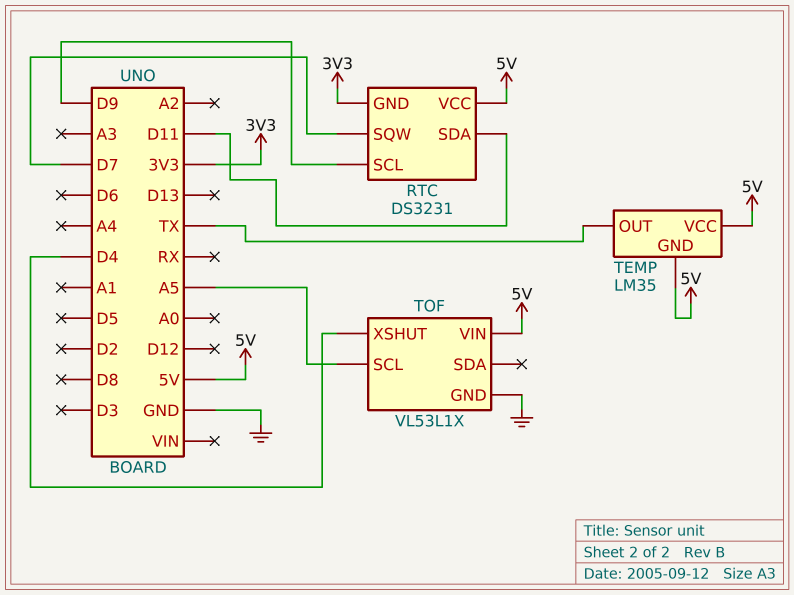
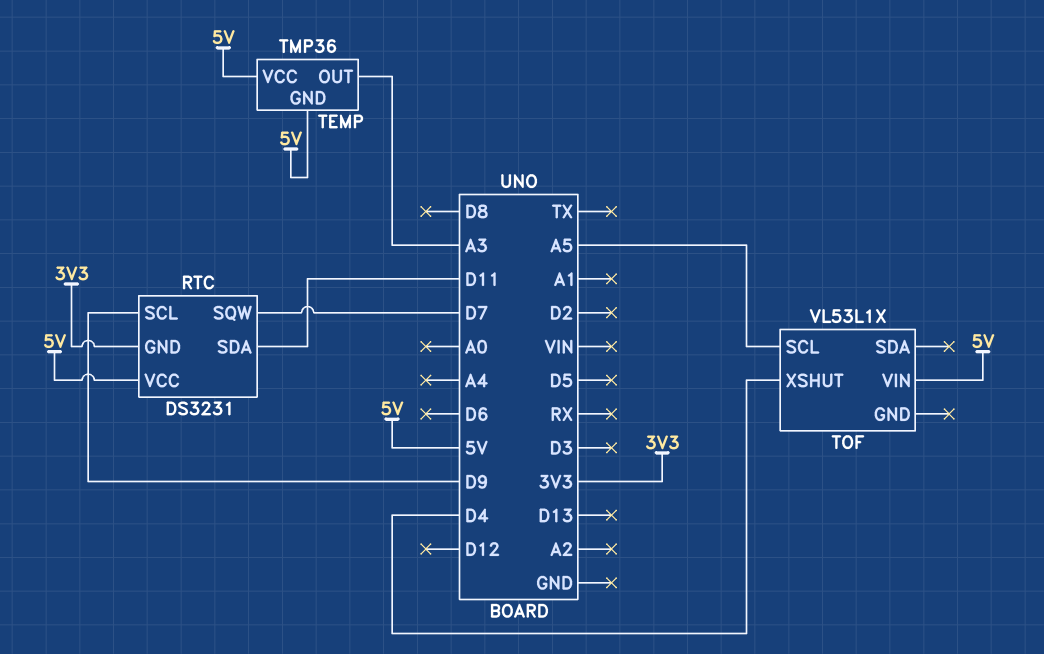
TEMP: LM35 -> TMP36
TEMP pin OUT: TX -> A3
TOF pin GND: GND -> none

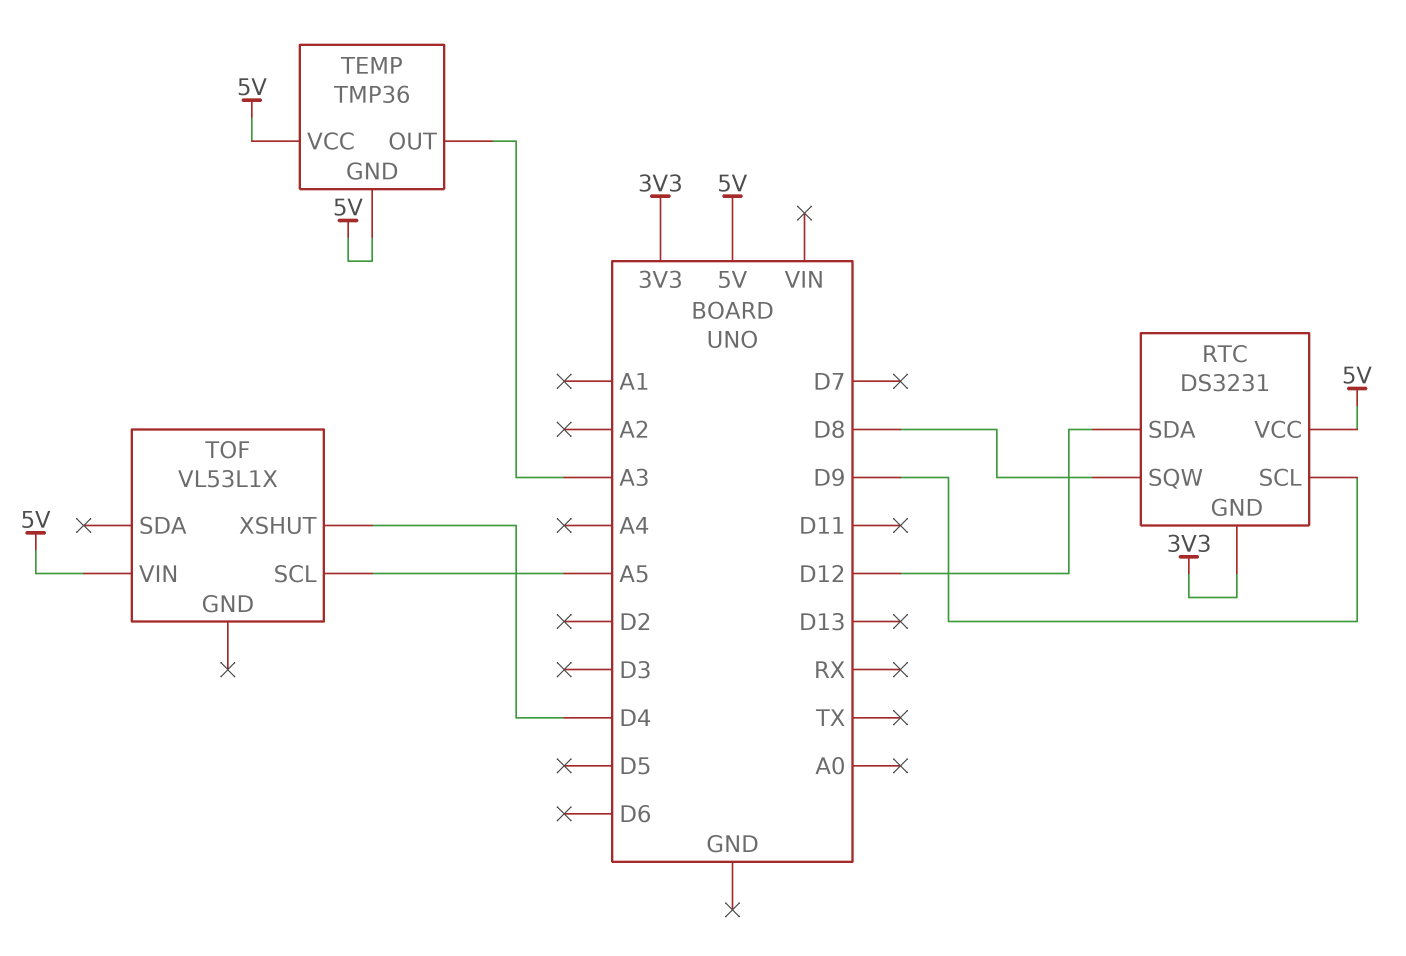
RTC pin SDA: D11 -> D12
RTC pin SQW: D7 -> D8

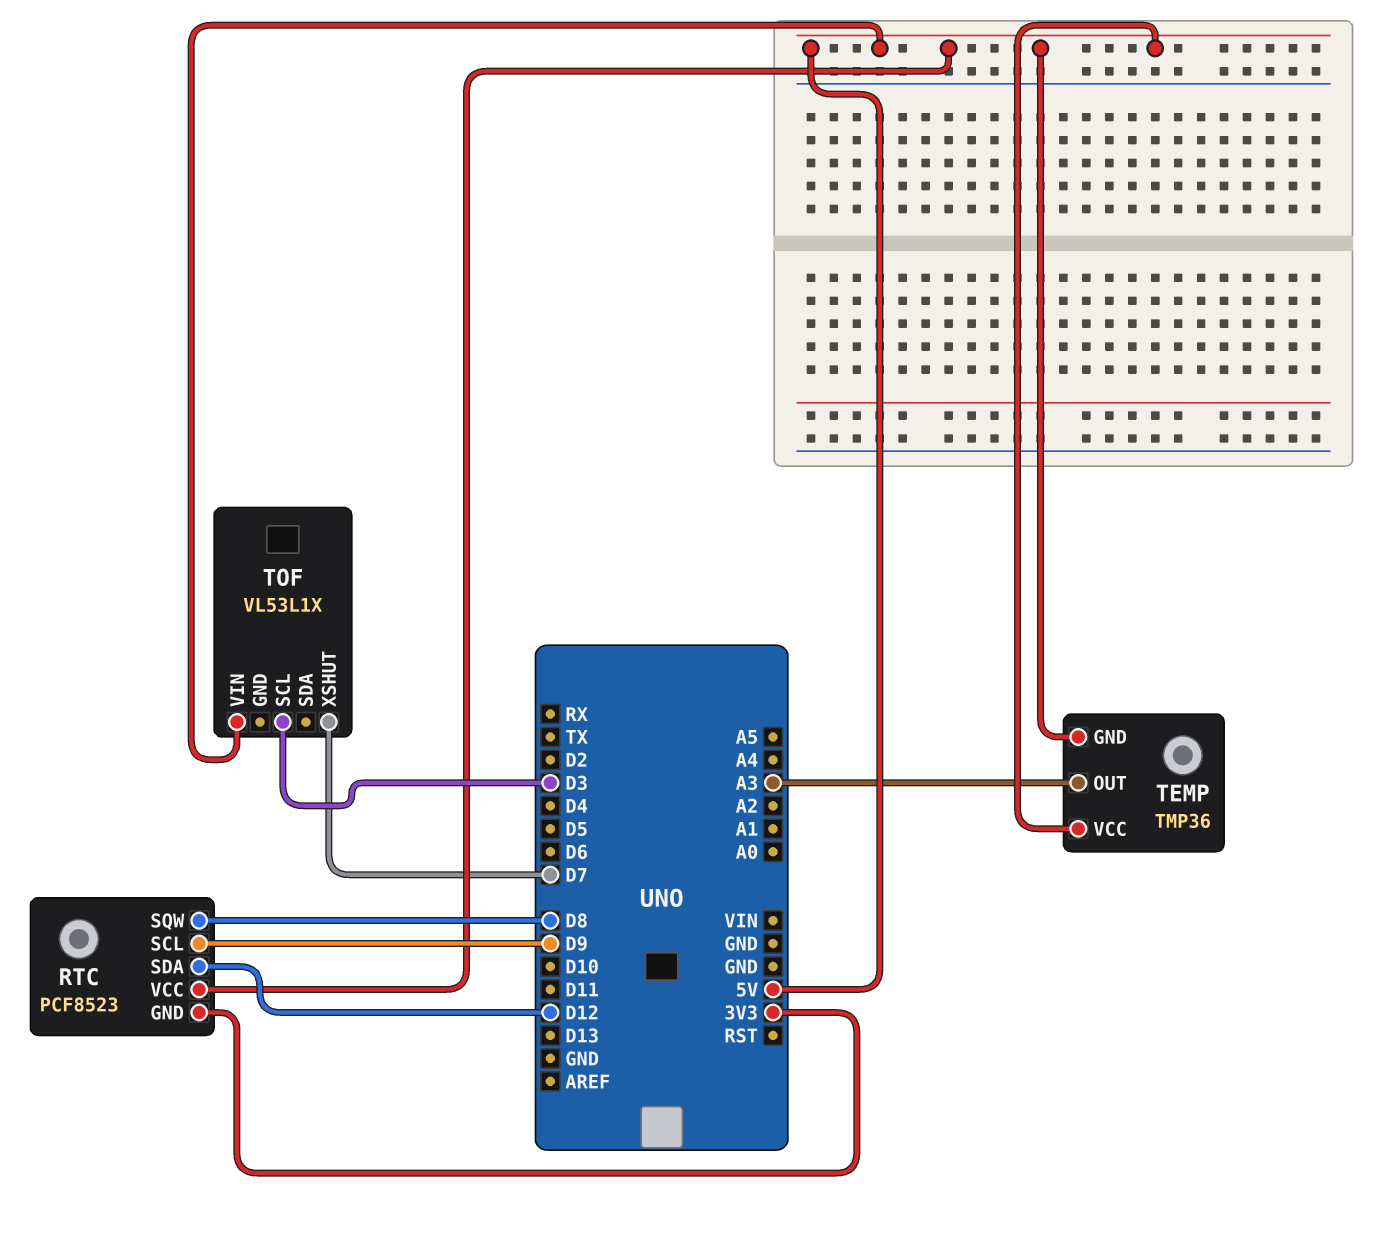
RTC: DS3231 -> PCF8523
TOF pin SCL: A5 -> D3
TOF pin XSHUT: D4 -> D7

